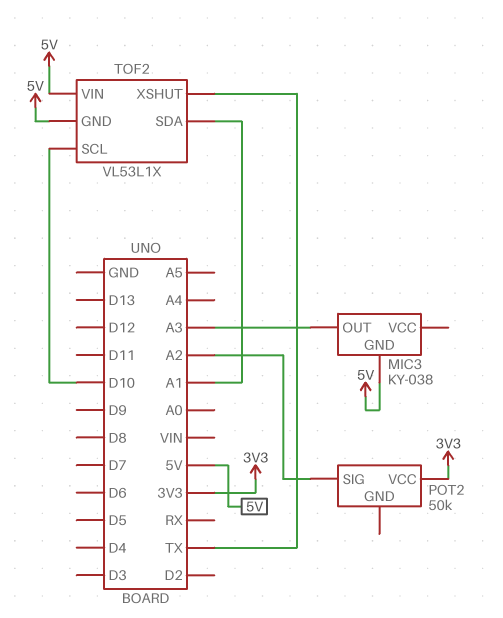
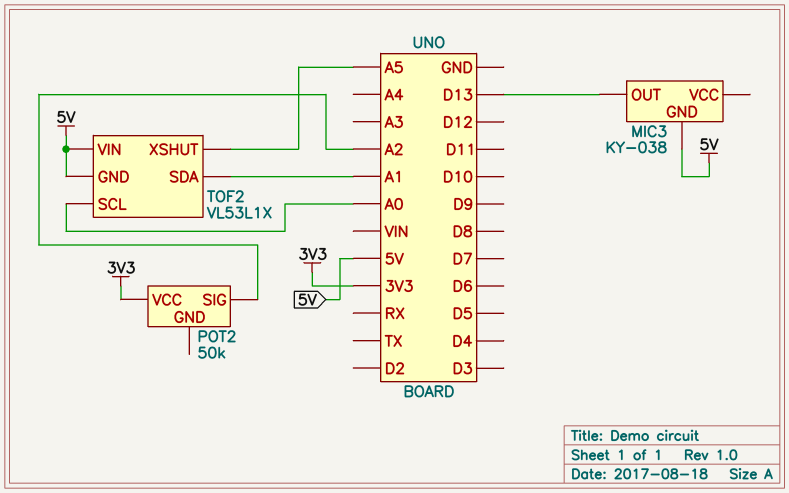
MIC3 pin OUT: A3 -> D13
TOF2 pin SCL: D10 -> A0
TOF2 pin XSHUT: TX -> A5

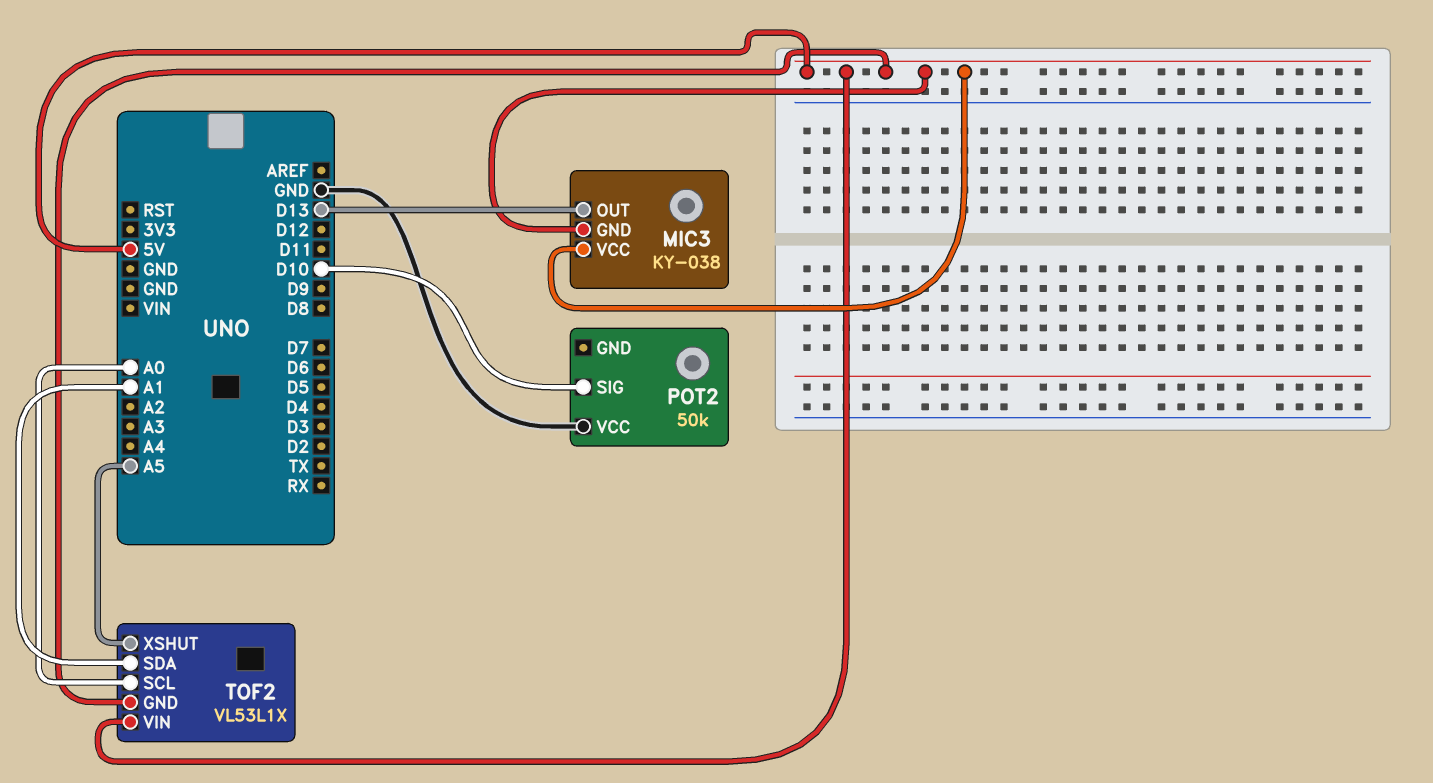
MIC3 pin VCC: none -> 5V
POT2 pin SIG: A2 -> D10
POT2 pin VCC: 3V3 -> GND

